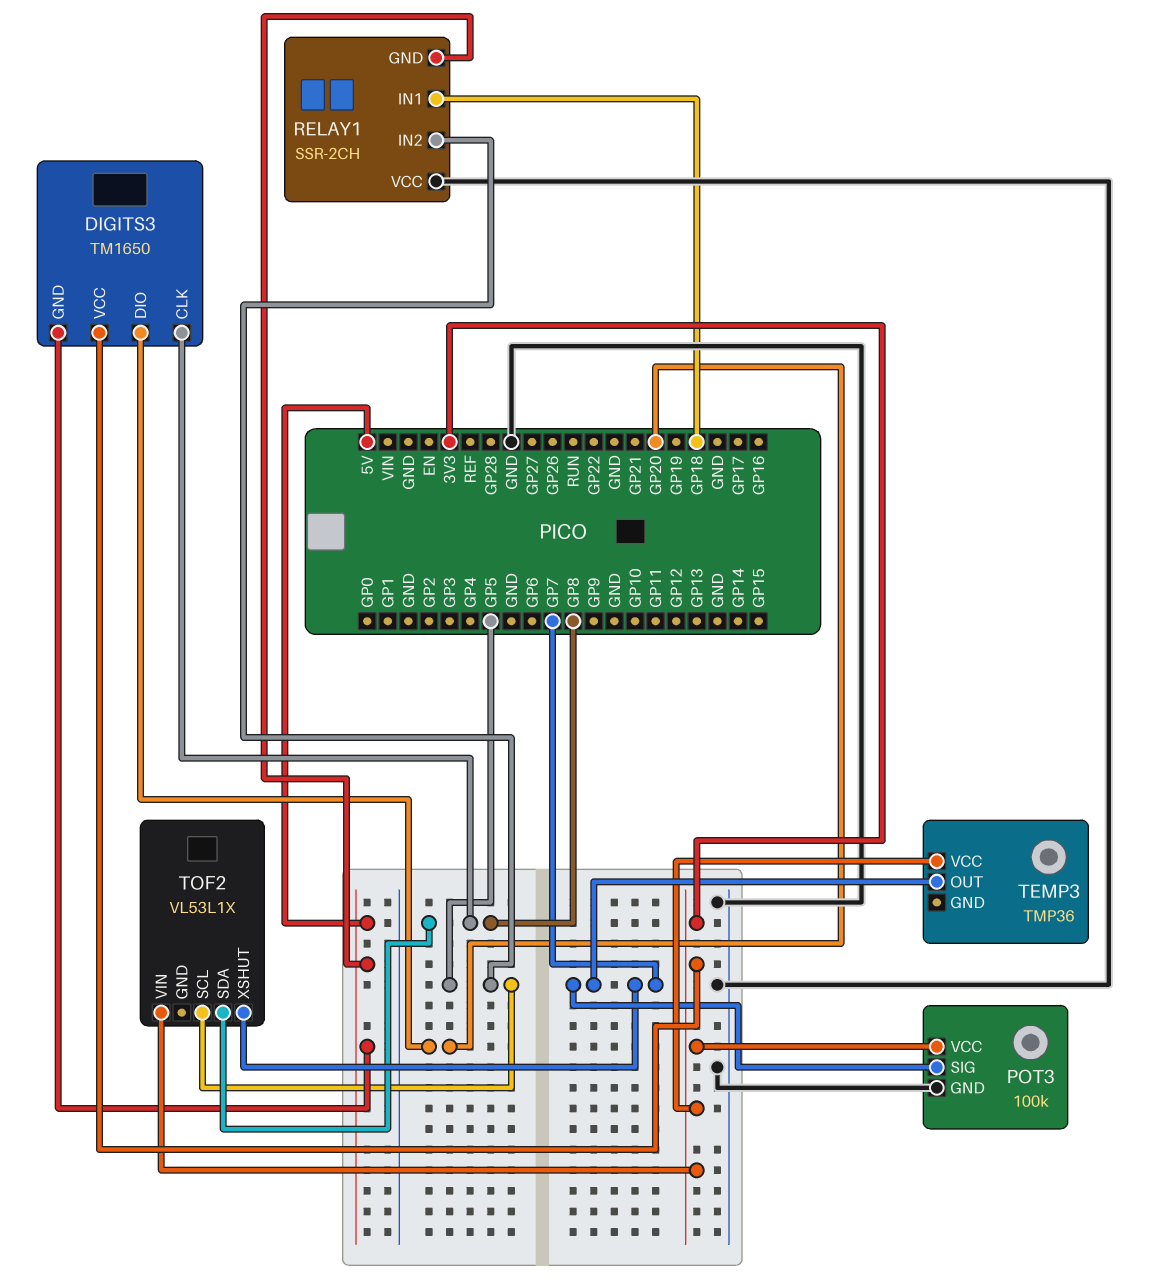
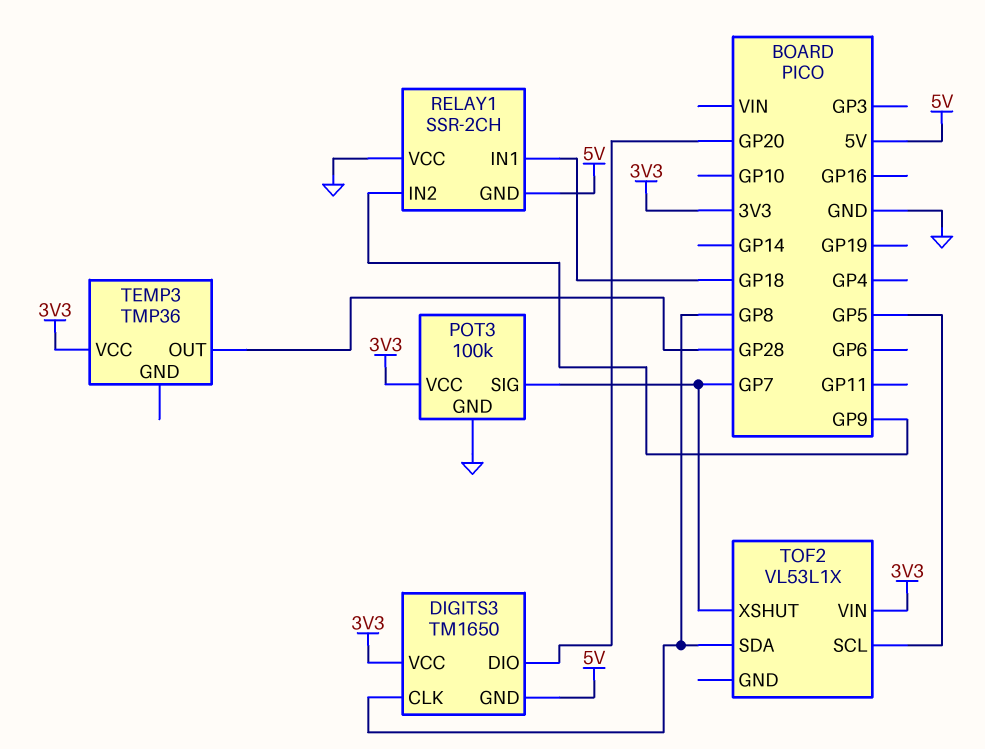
RELAY1 pin IN2: GP5 -> GP9
TEMP3 pin OUT: GP7 -> GP28

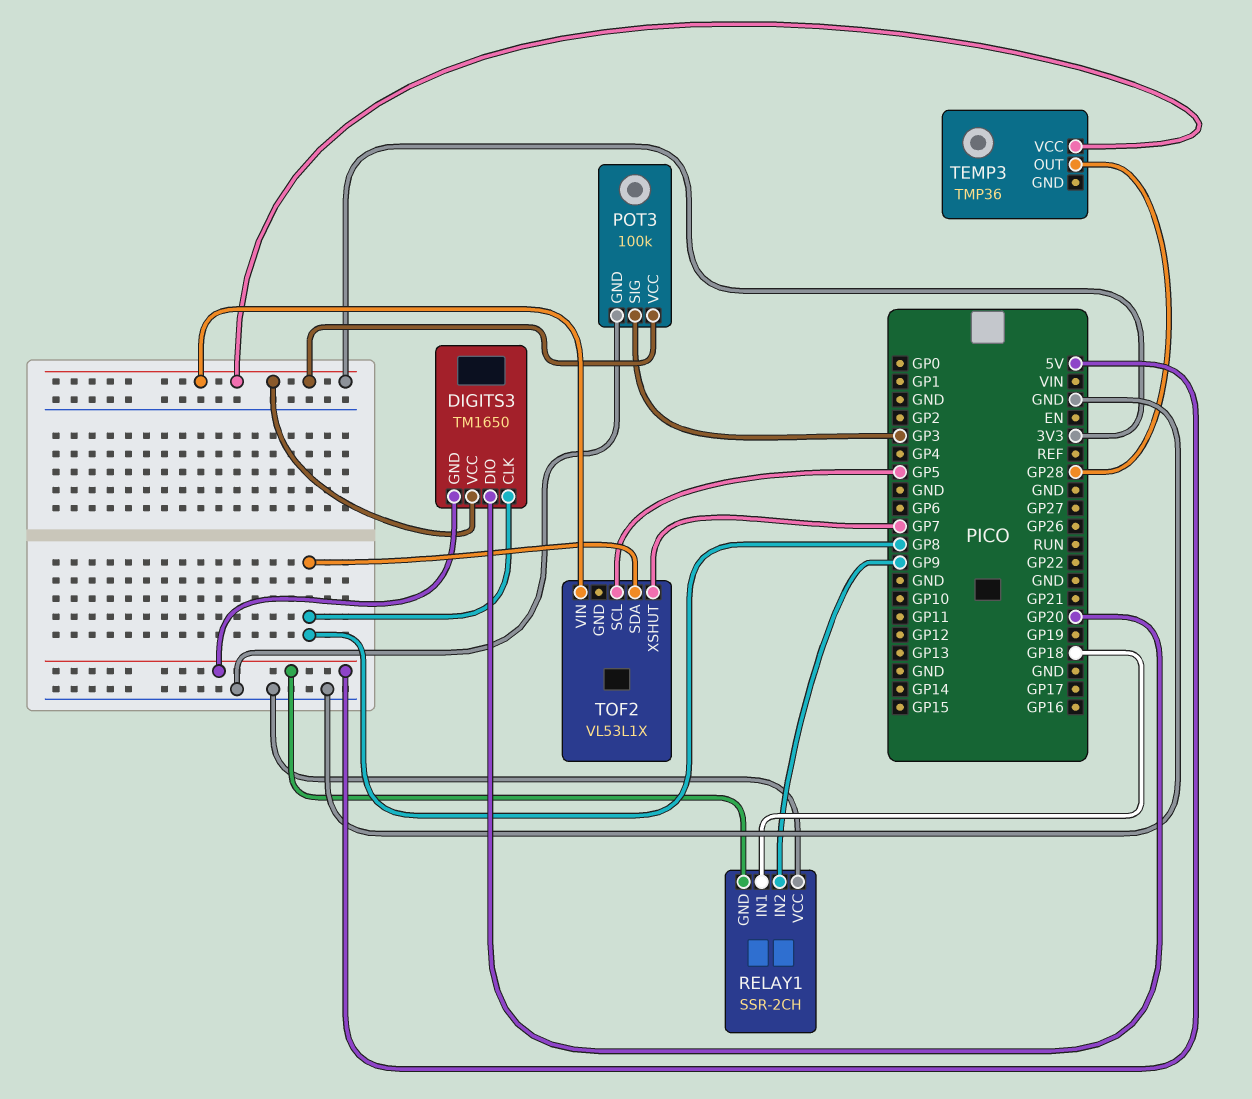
POT3 pin SIG: GP7 -> GP3

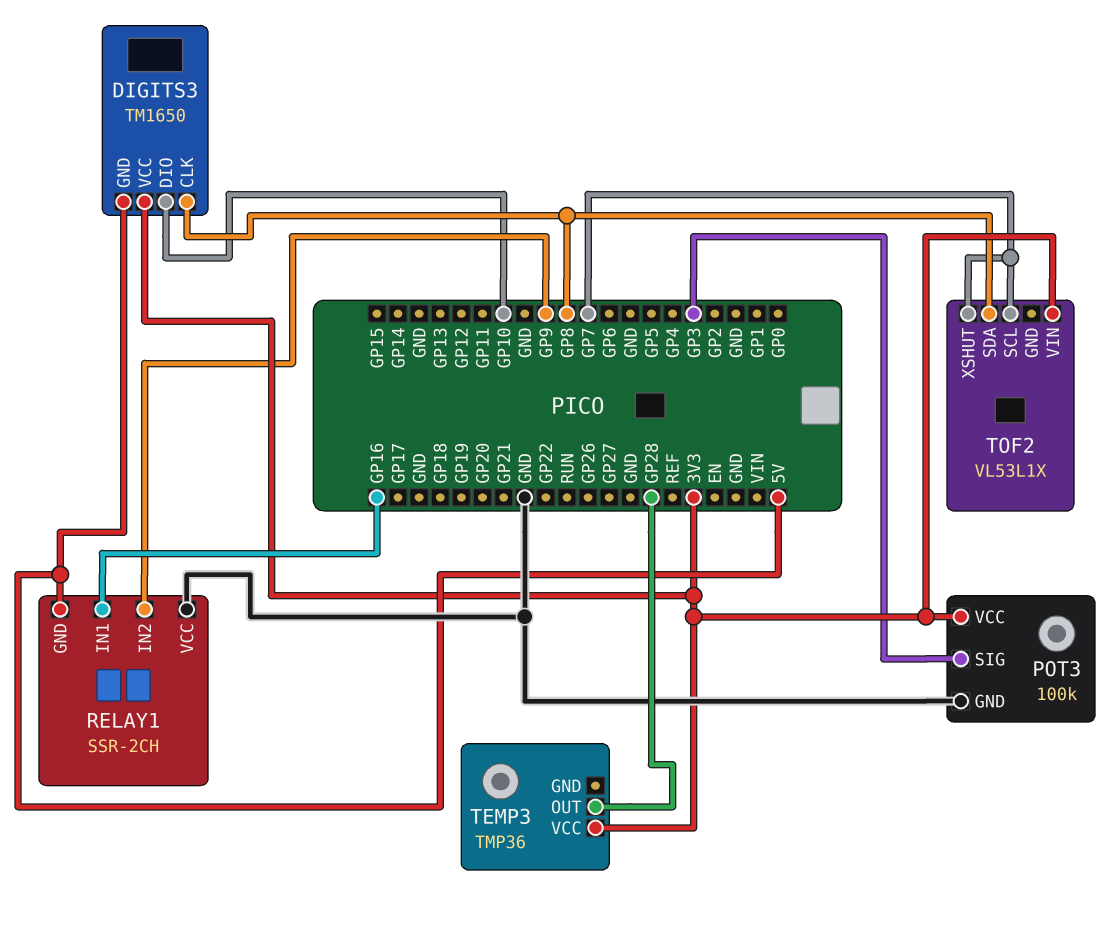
DIGITS3 pin DIO: GP20 -> GP10
RELAY1 pin IN1: GP18 -> GP16
TOF2 pin SCL: GP5 -> GP7

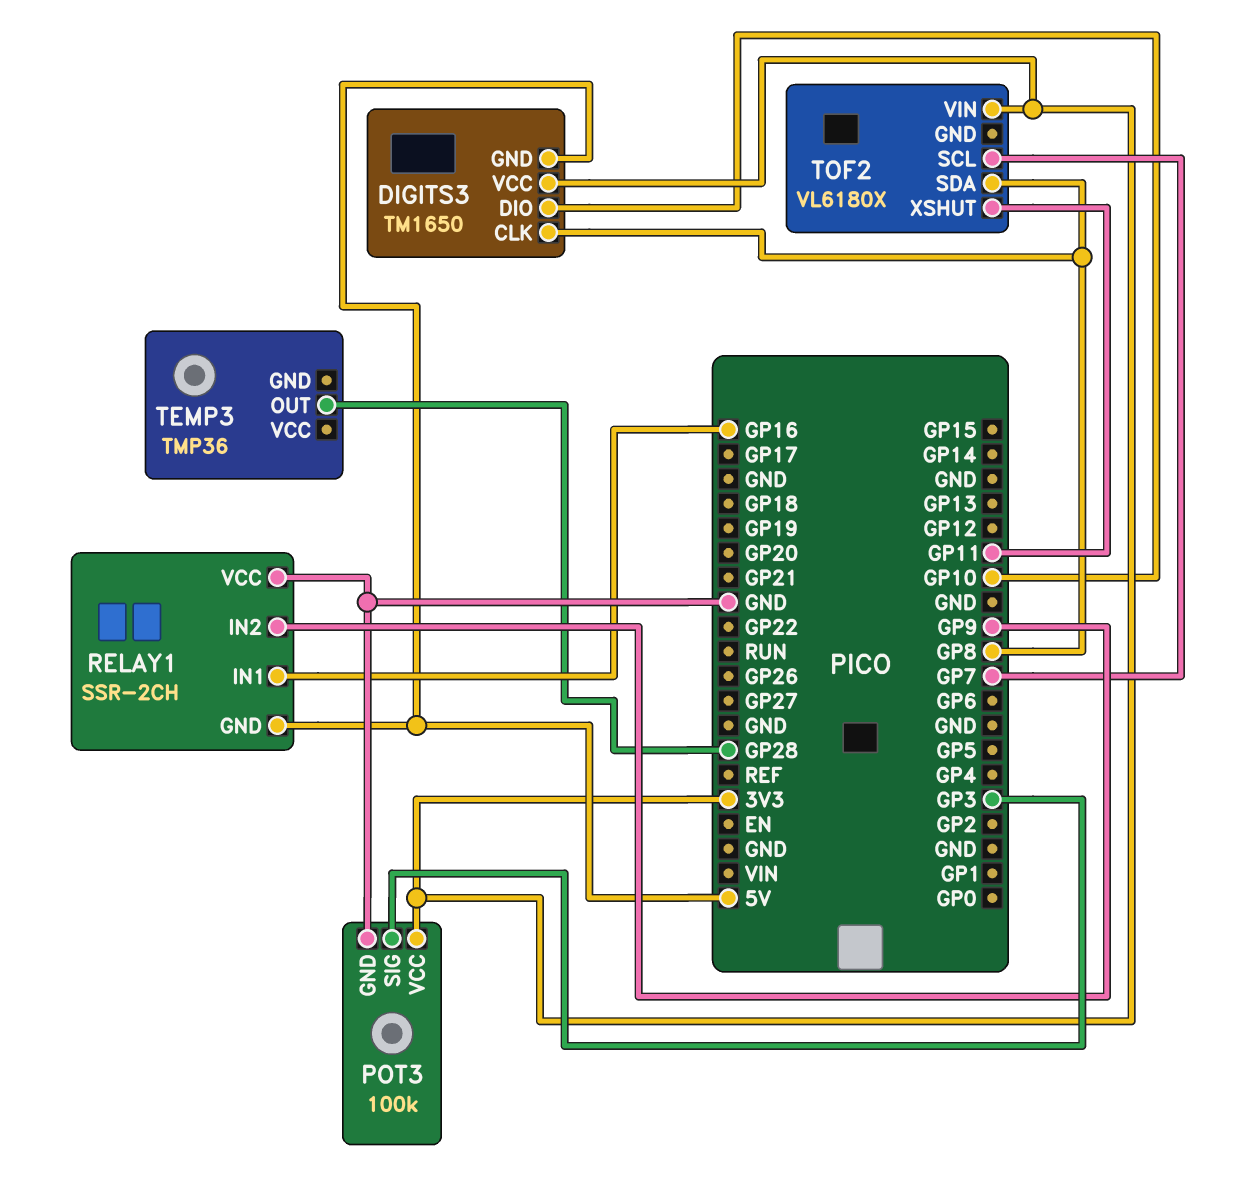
TEMP3 pin VCC: 3V3 -> none
TOF2: VL53L1X -> VL6180X
TOF2 pin XSHUT: GP7 -> GP11

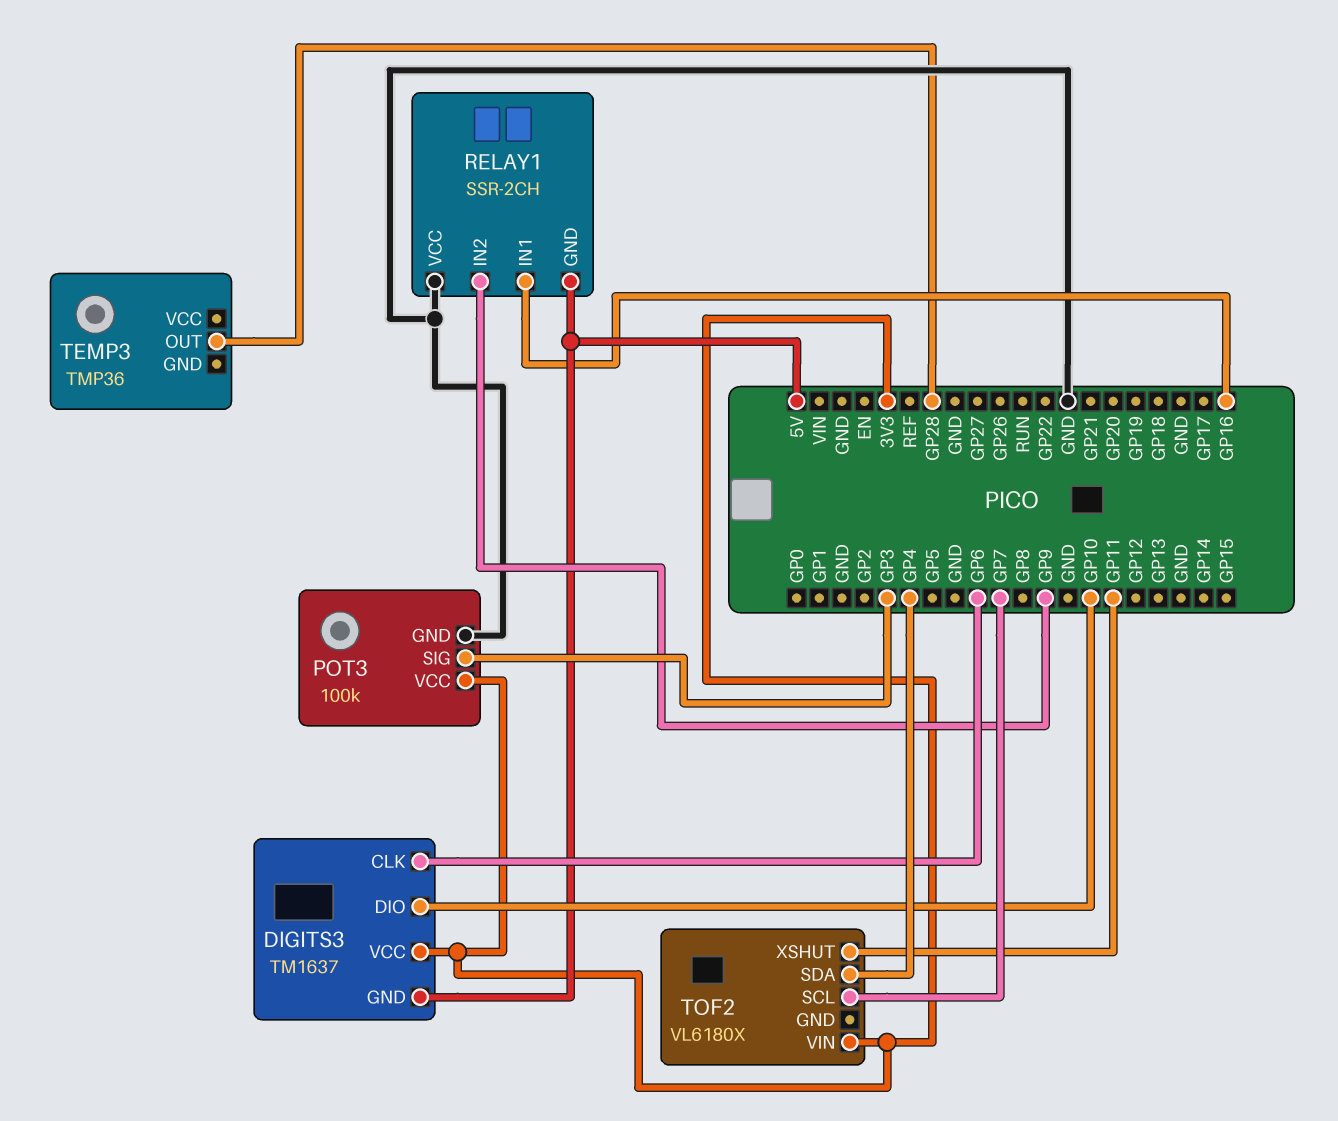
DIGITS3: TM1650 -> TM1637
DIGITS3 pin CLK: GP8 -> GP6
TOF2 pin SDA: GP8 -> GP4

